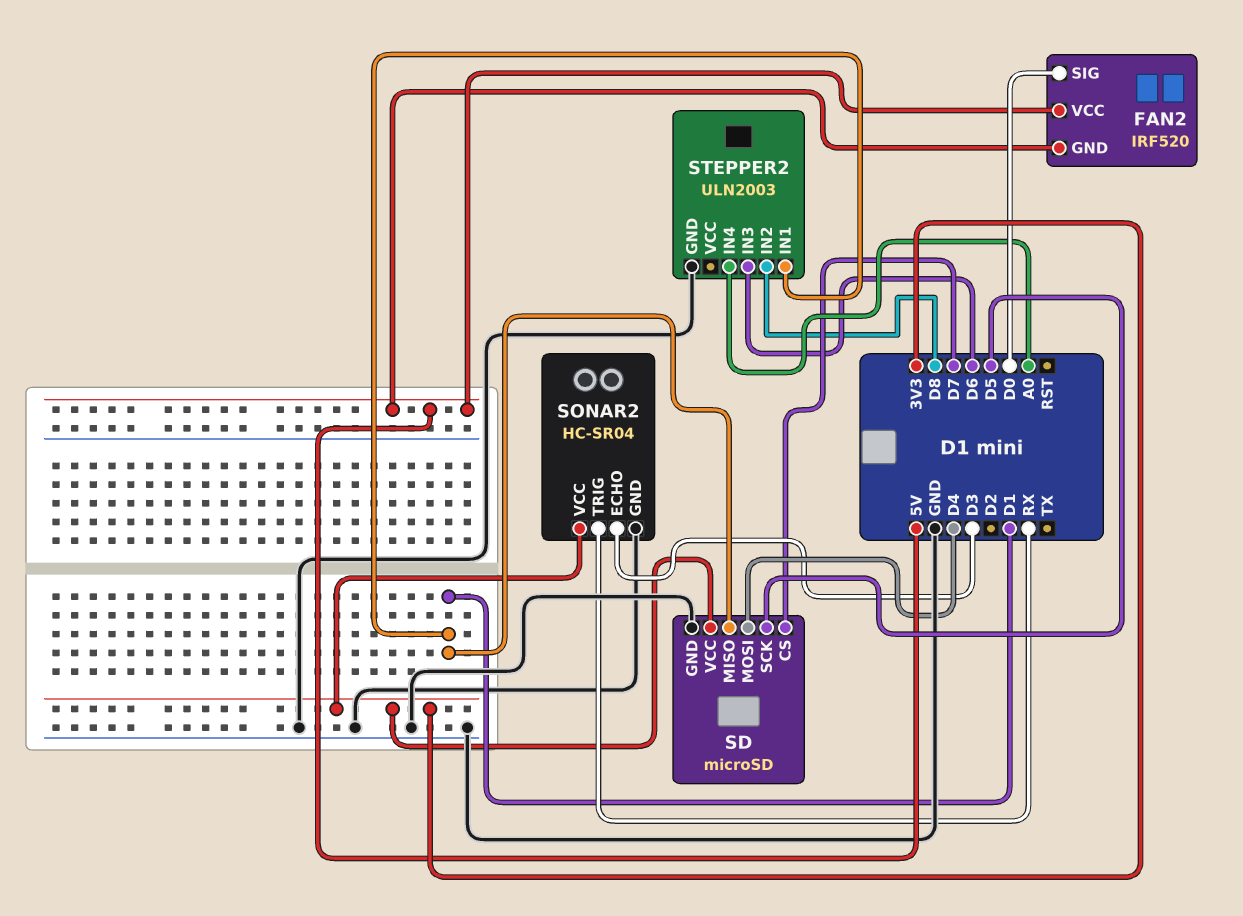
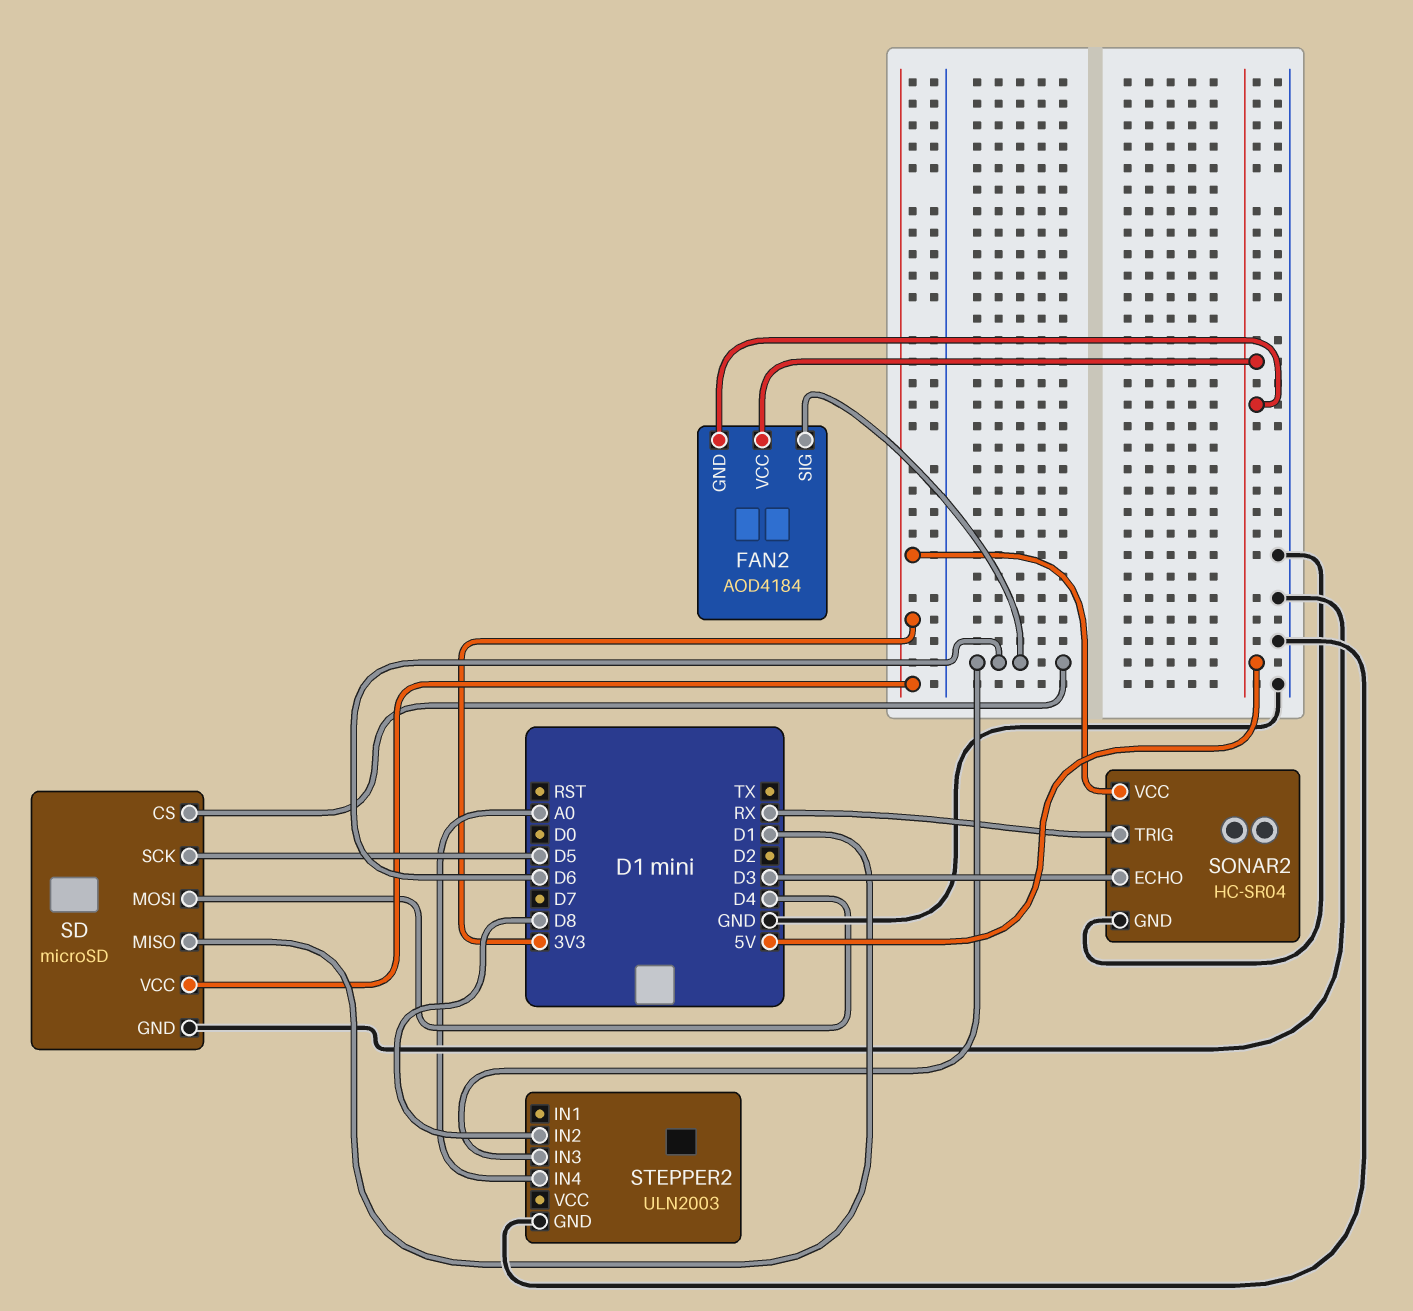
FAN2: IRF520 -> AOD4184
FAN2 pin SIG: D0 -> D6
SD pin CS: D7 -> D6
STEPPER2 pin IN1: D1 -> none

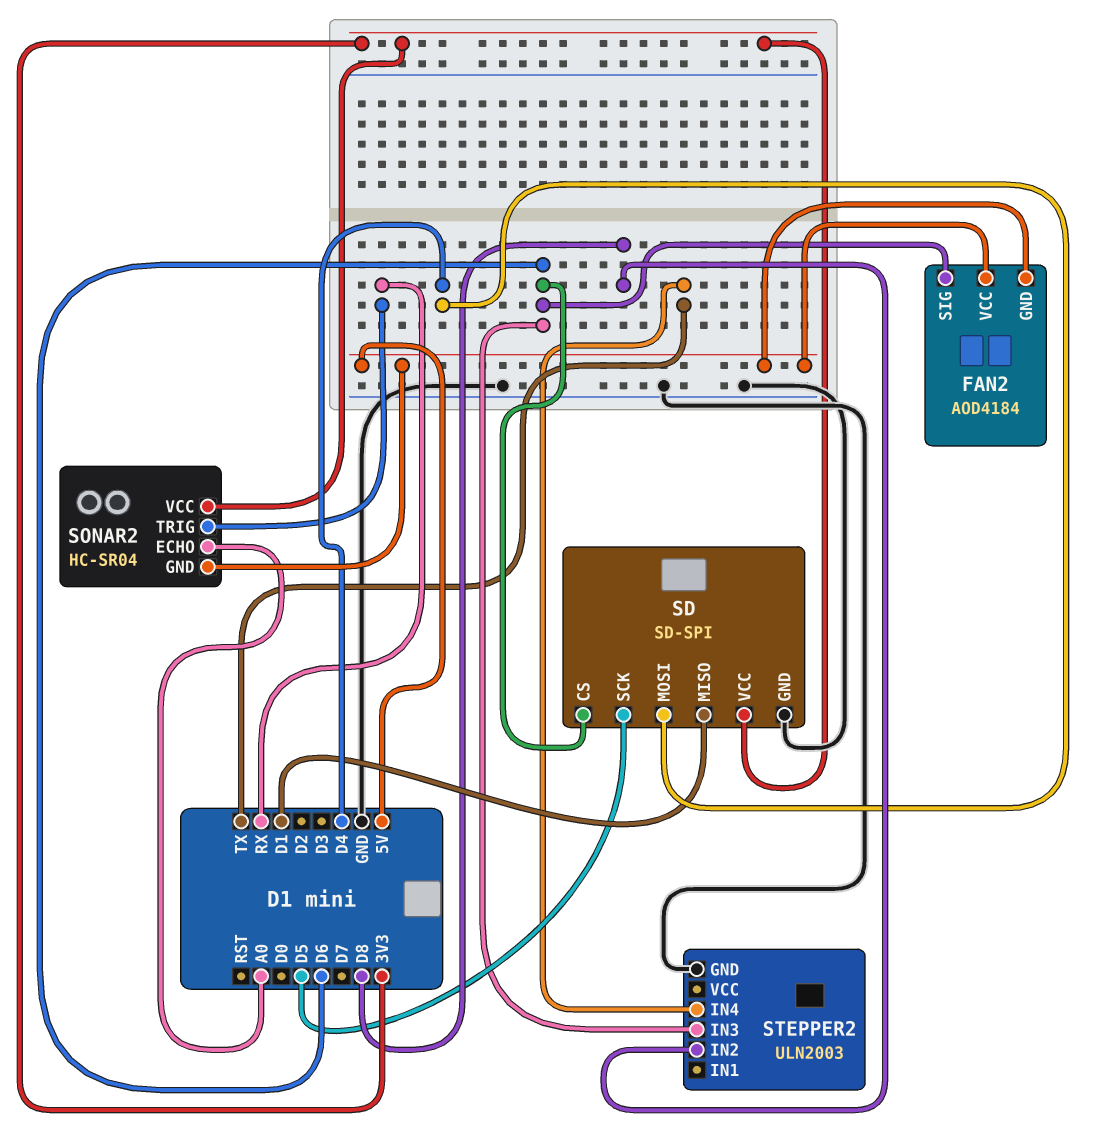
SD: microSD -> SD-SPI
SONAR2 pin ECHO: D3 -> A0
SONAR2 pin GND: GND -> 5V
STEPPER2 pin IN4: A0 -> TX

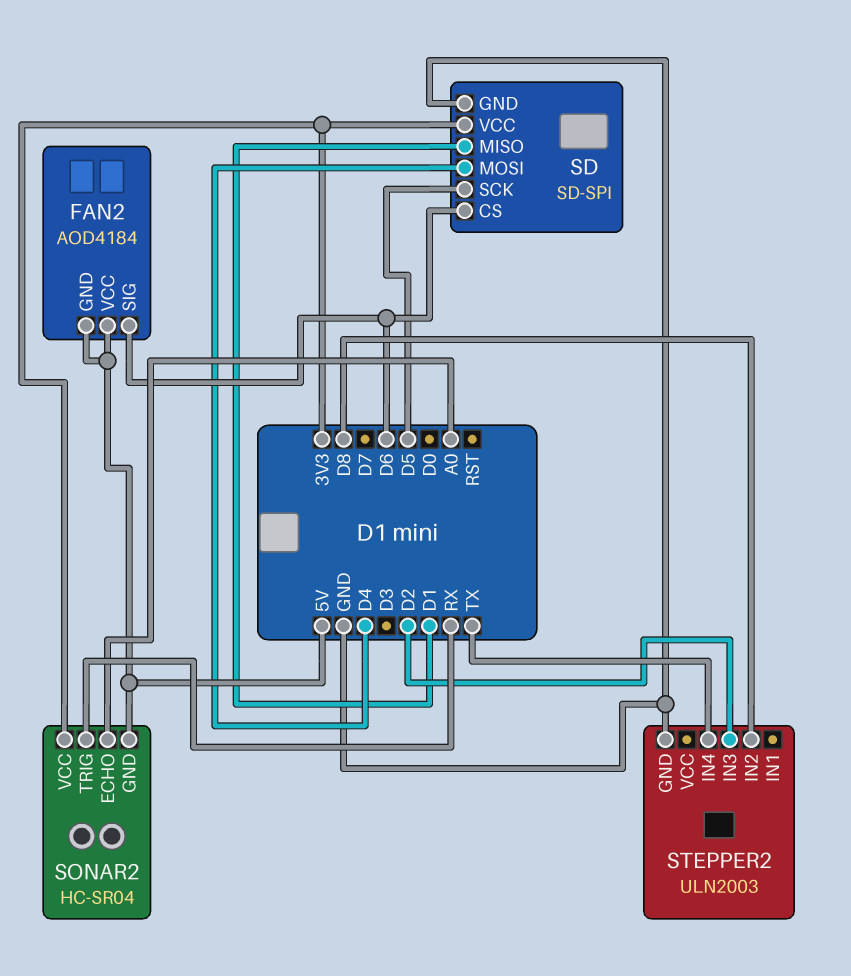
STEPPER2 pin IN3: D6 -> D2

